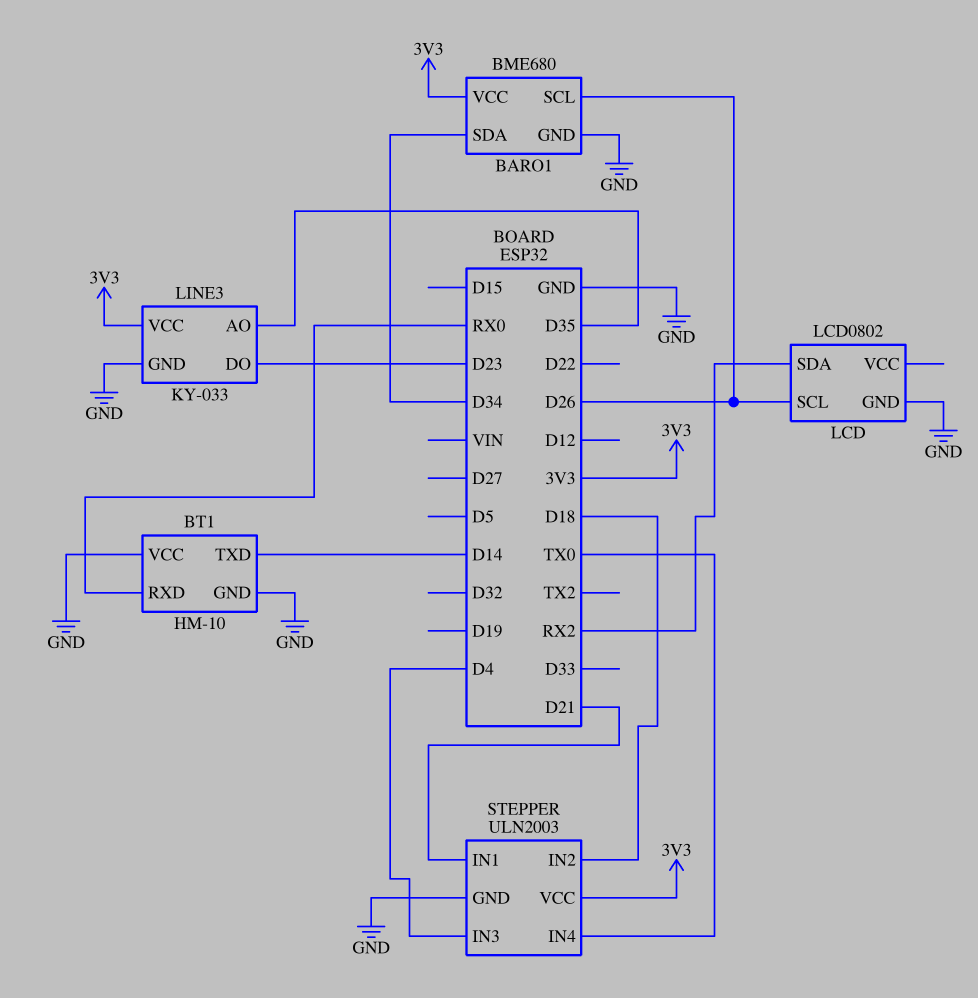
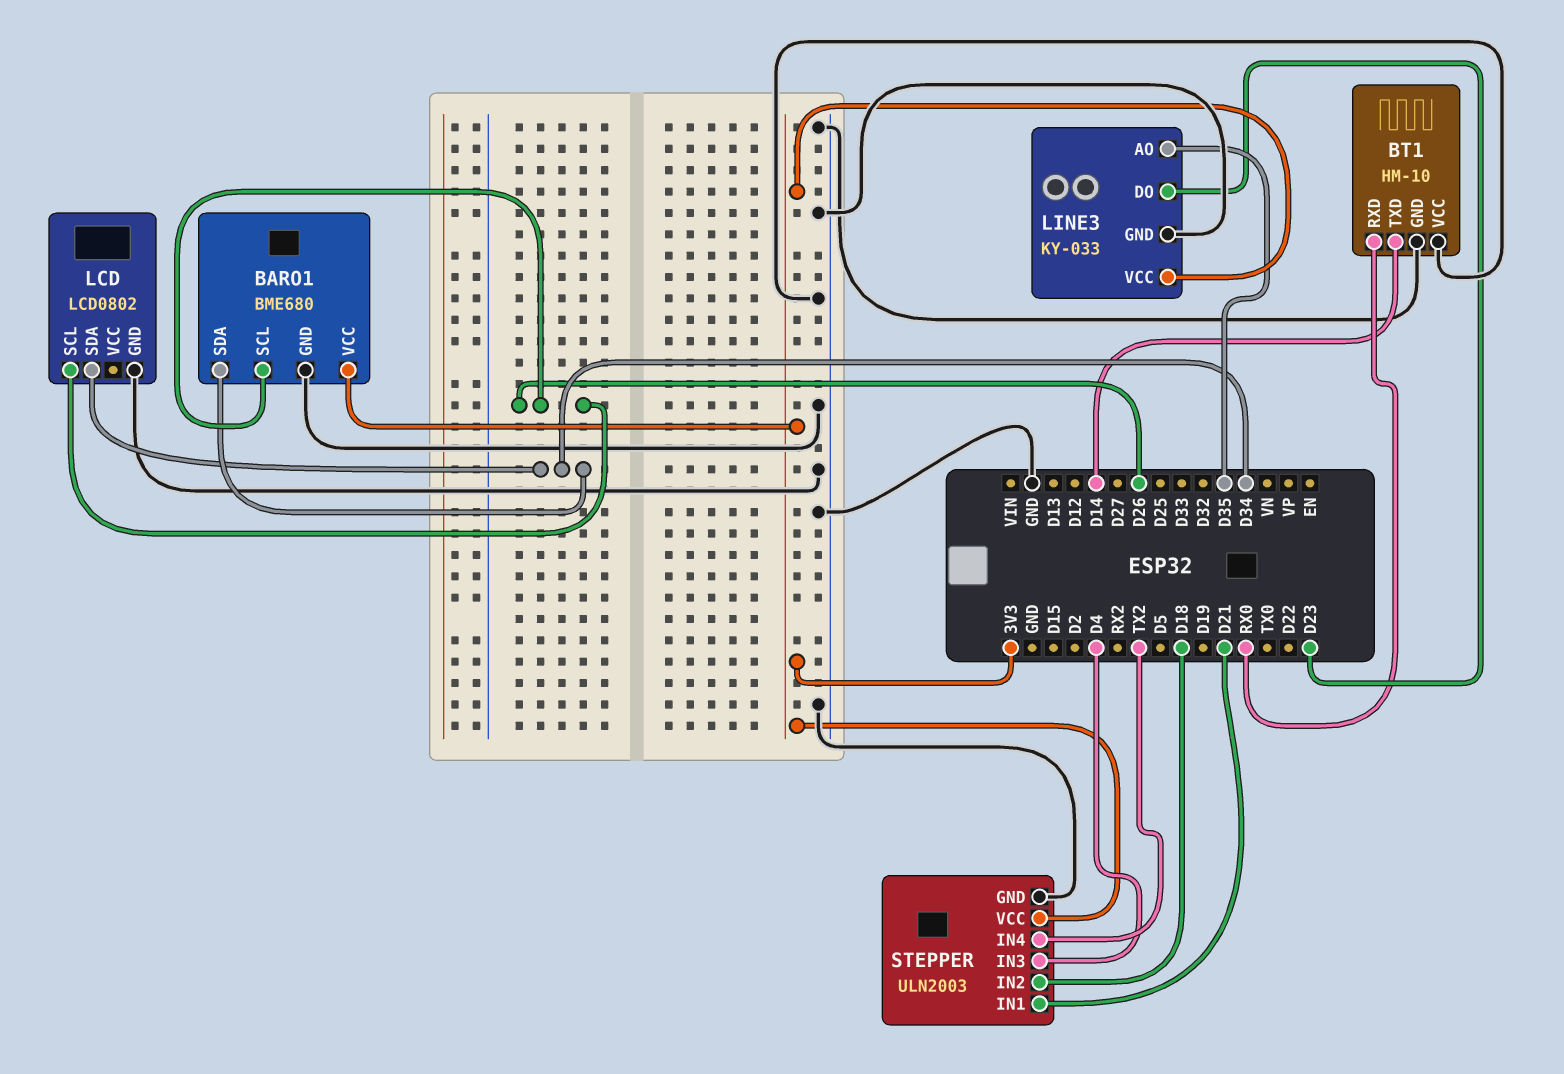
LCD pin SDA: RX2 -> D34
STEPPER pin IN4: TX0 -> TX2

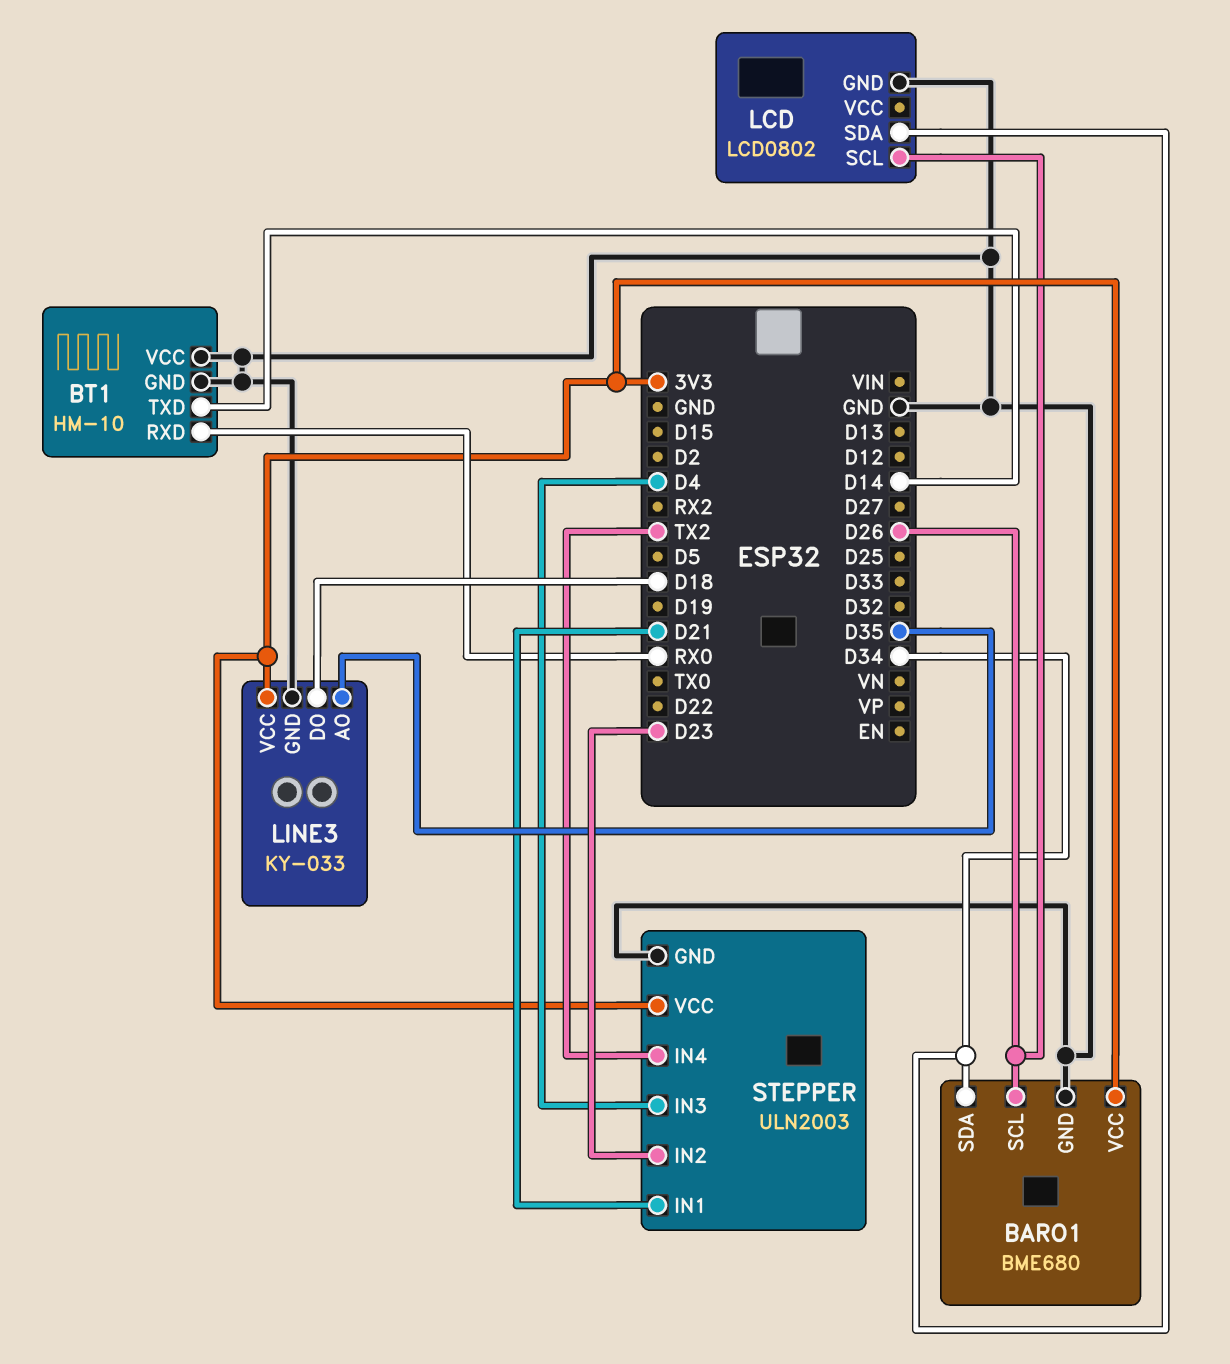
LINE3 pin DO: D23 -> D18
STEPPER pin IN2: D18 -> D23

